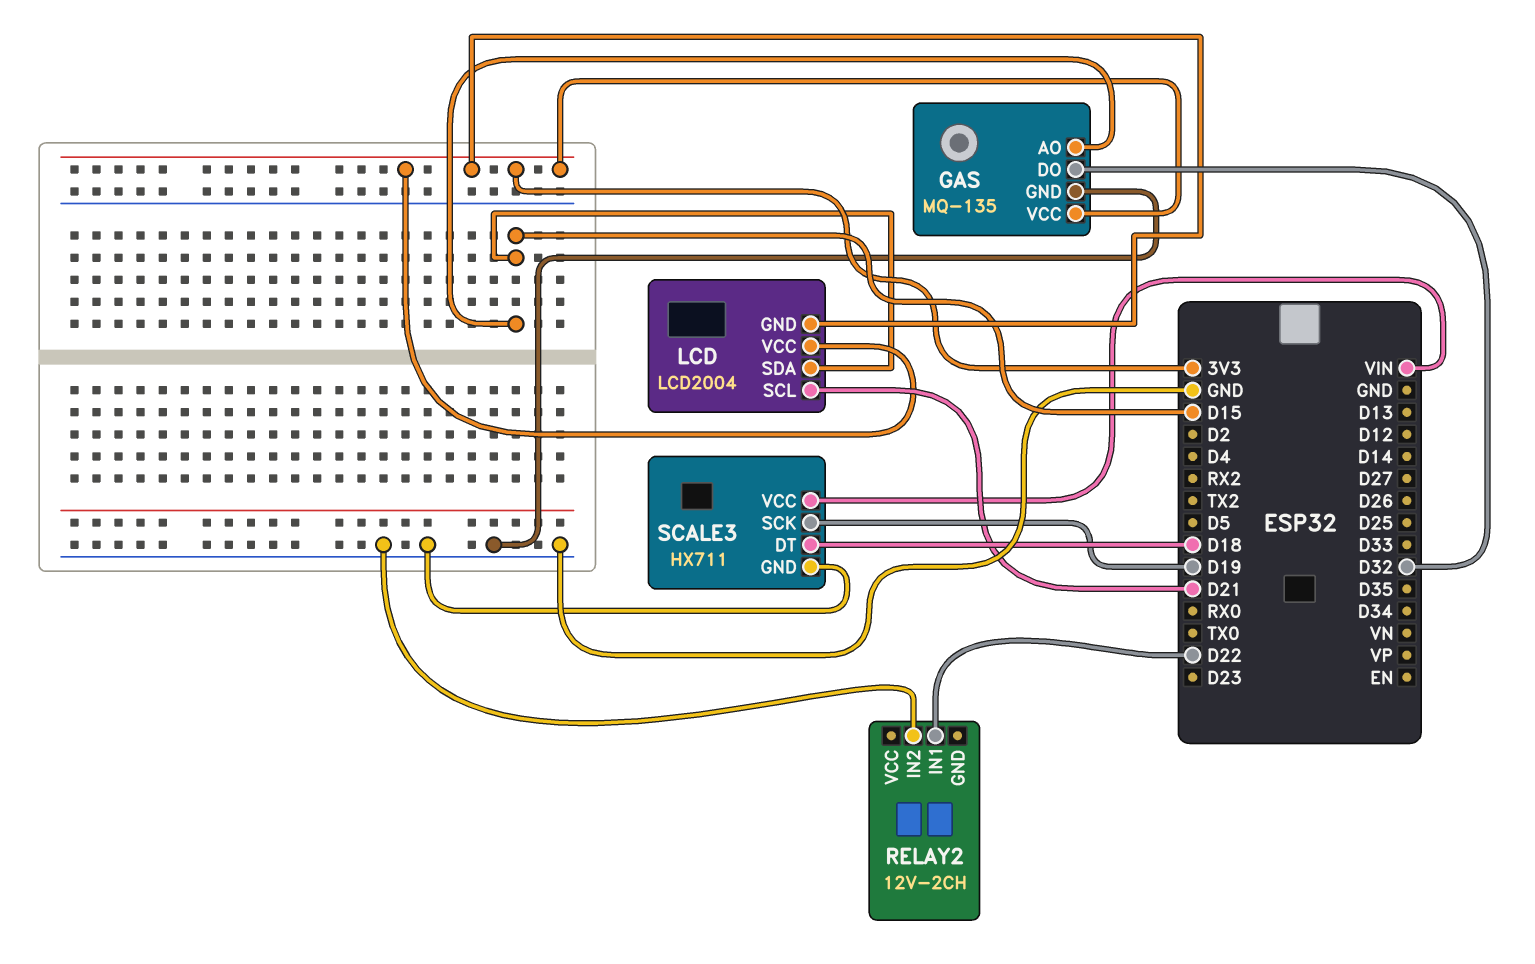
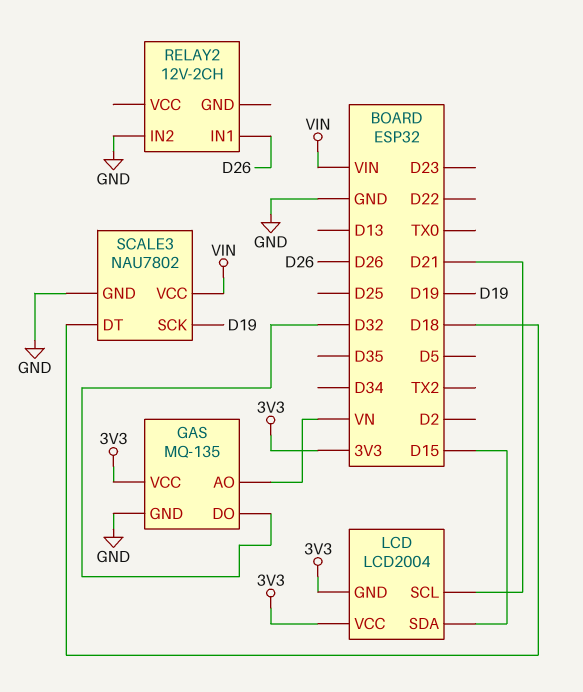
GAS pin AO: D15 -> VN
RELAY2 pin IN1: D22 -> D26
SCALE3: HX711 -> NAU7802

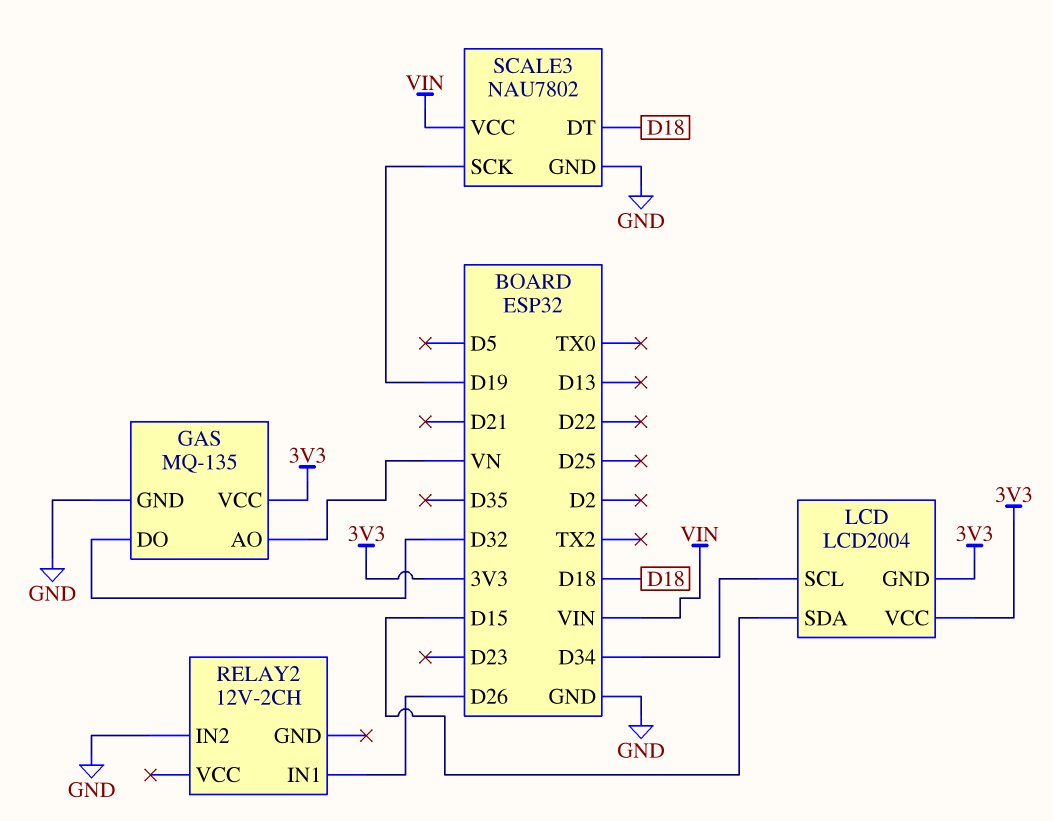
LCD pin SCL: D21 -> D34

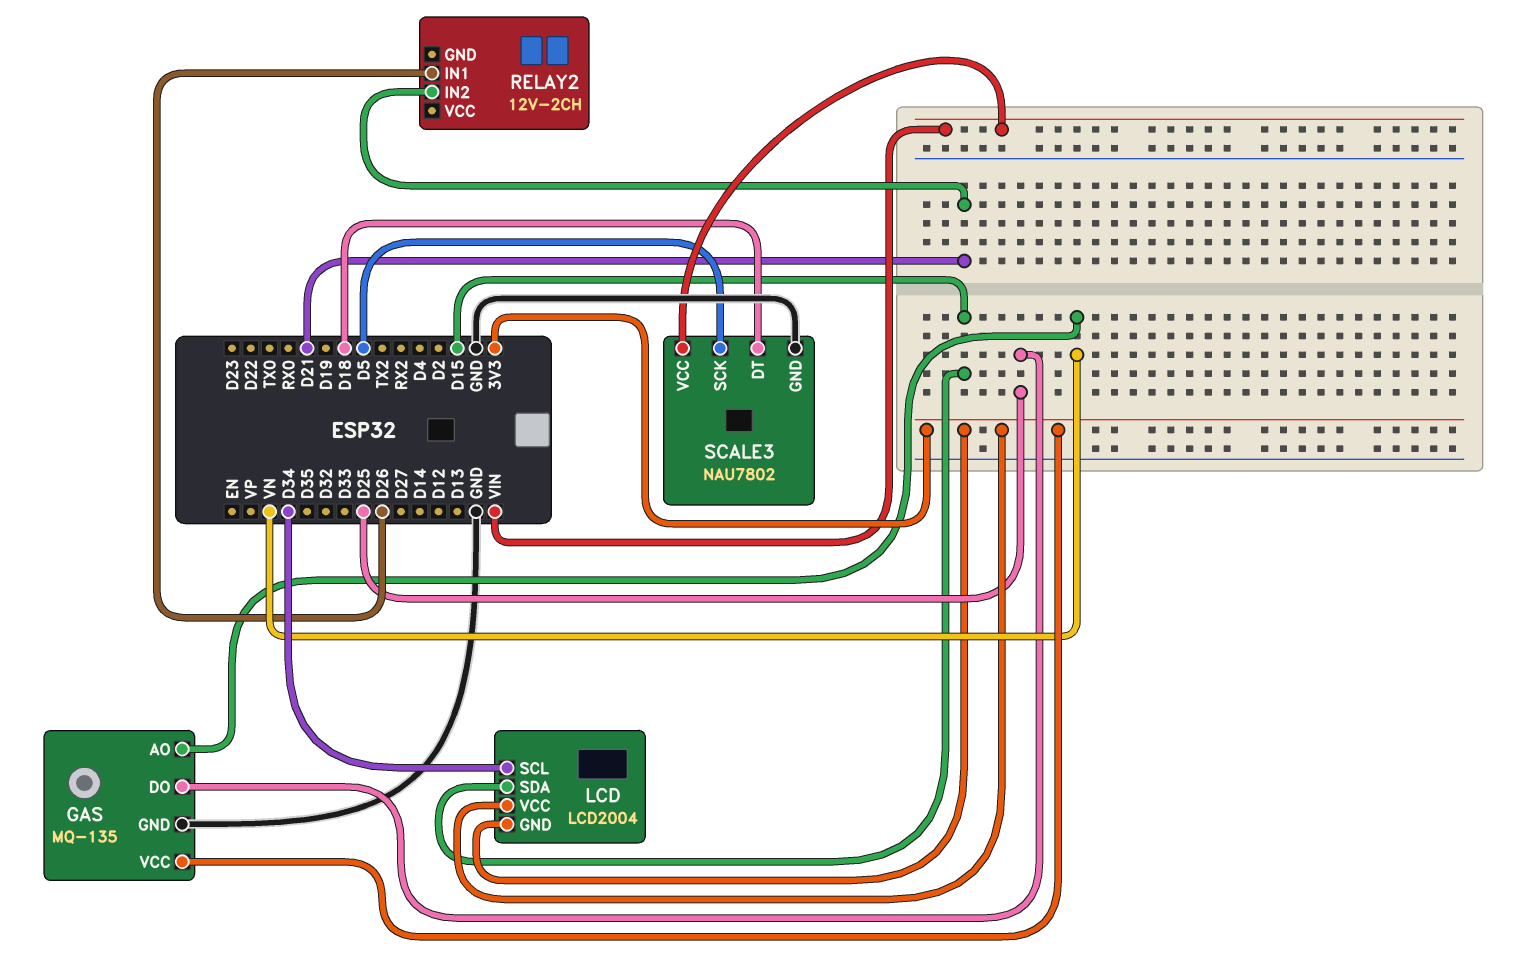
GAS pin DO: D32 -> D25
RELAY2 pin IN2: GND -> D21
SCALE3 pin SCK: D19 -> D5

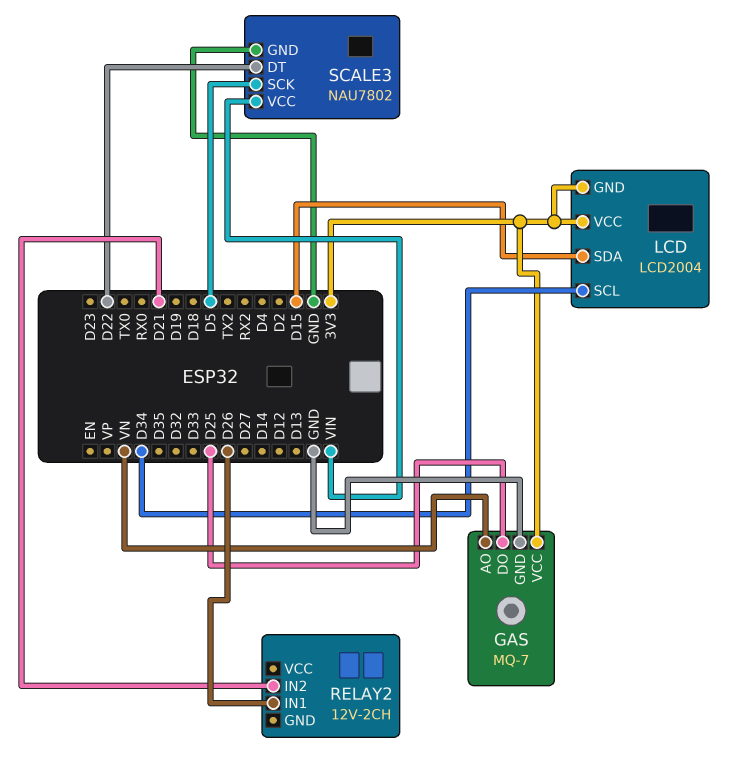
GAS: MQ-135 -> MQ-7
SCALE3 pin DT: D18 -> D22

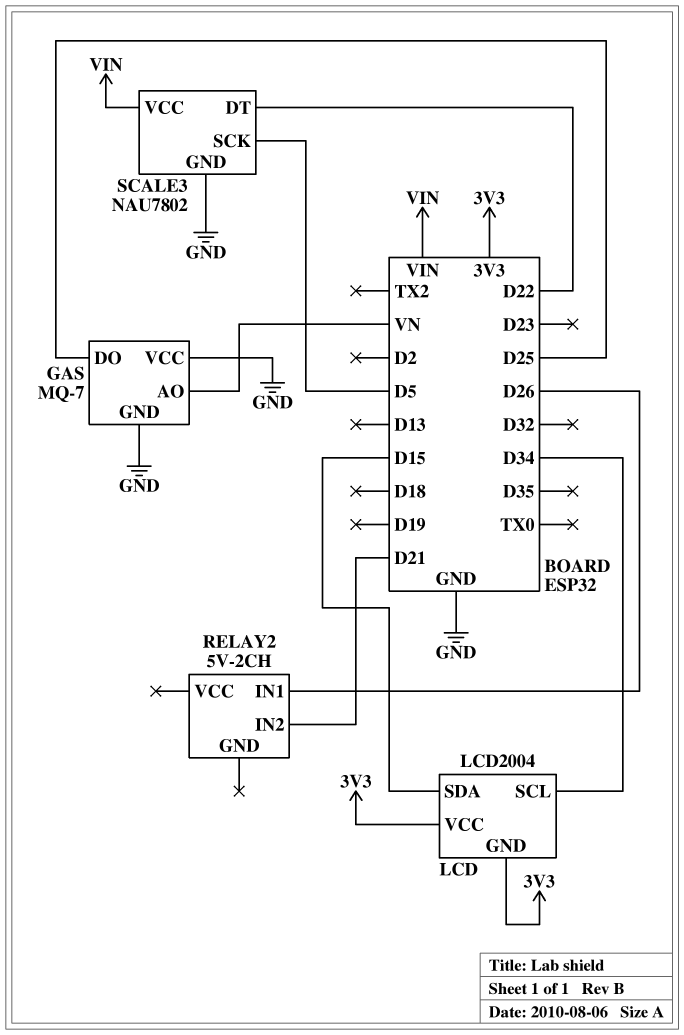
GAS pin VCC: 3V3 -> GND
RELAY2: 12V-2CH -> 5V-2CH

